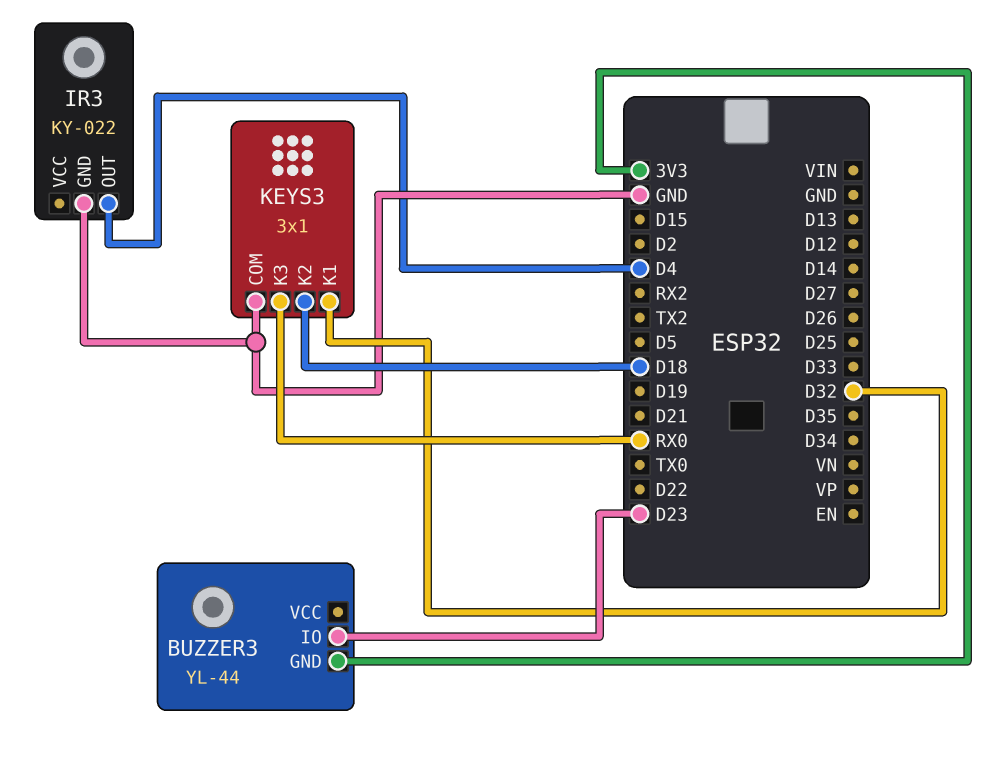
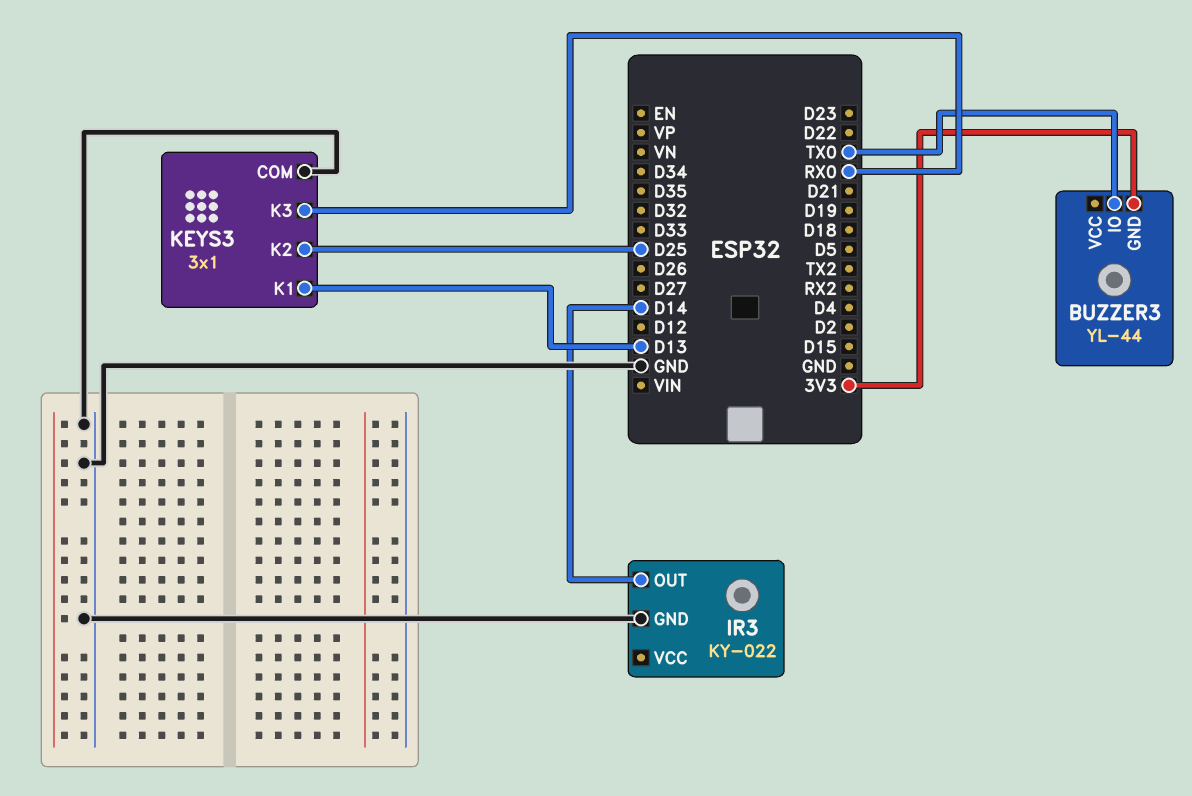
BUZZER3 pin IO: D23 -> TX0
IR3 pin OUT: D4 -> D14
KEYS3 pin K1: D32 -> D13
KEYS3 pin K2: D18 -> D25

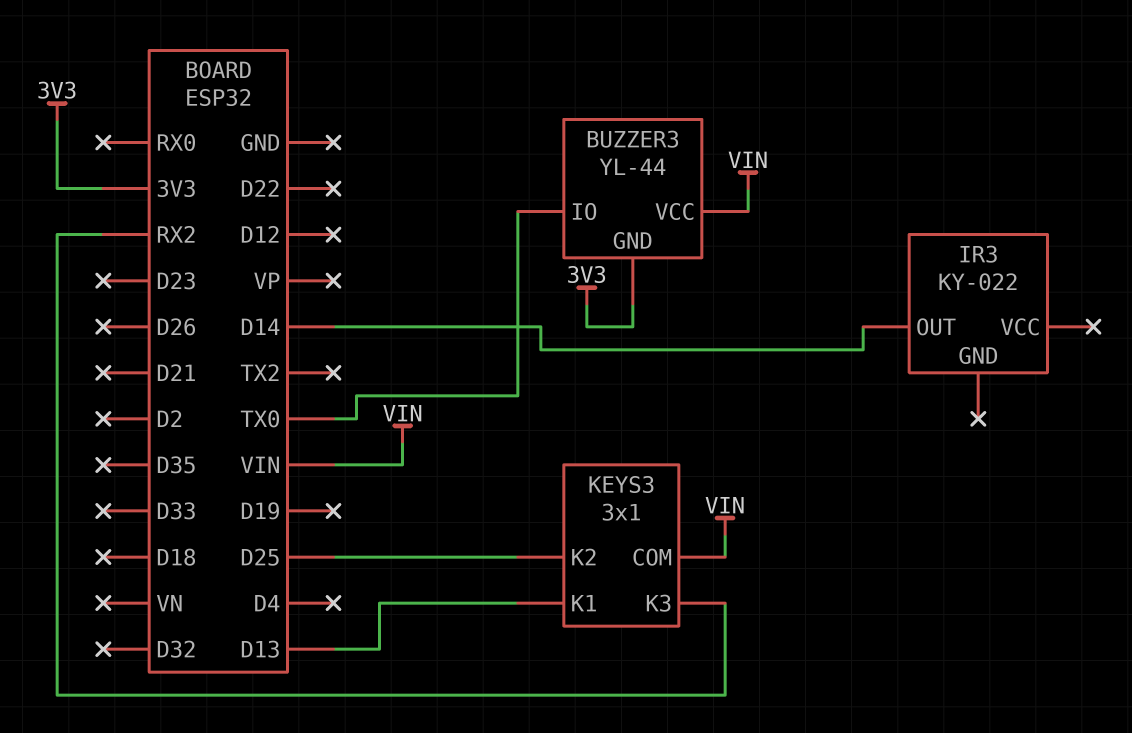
BUZZER3 pin VCC: none -> VIN
IR3 pin GND: GND -> none
KEYS3 pin COM: GND -> VIN
KEYS3 pin K3: RX0 -> RX2

